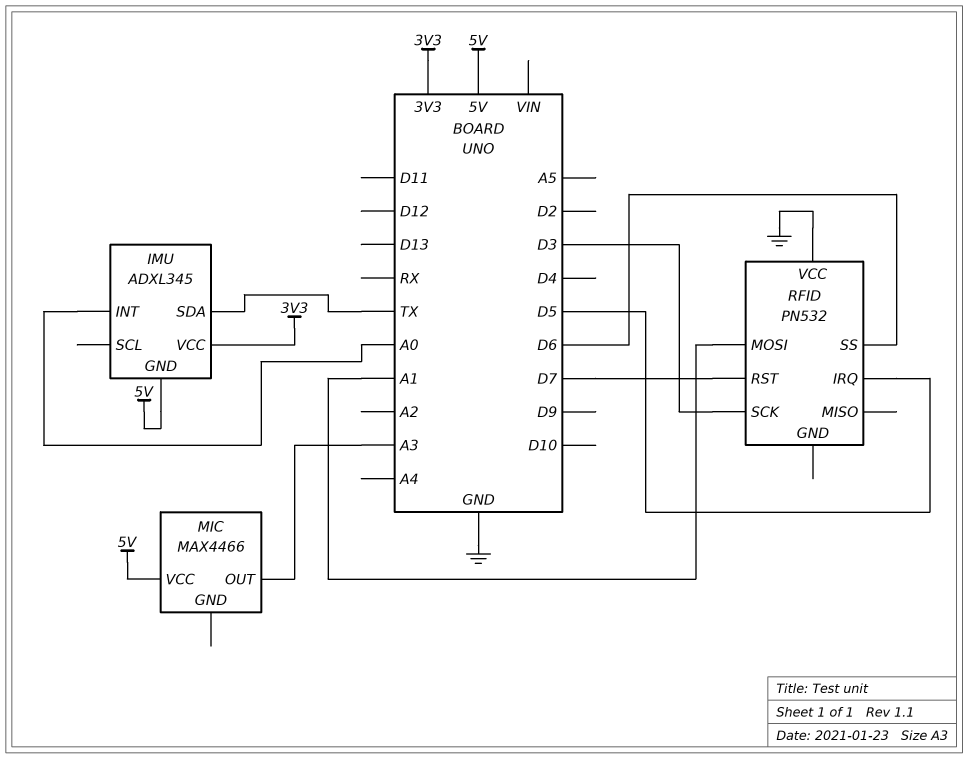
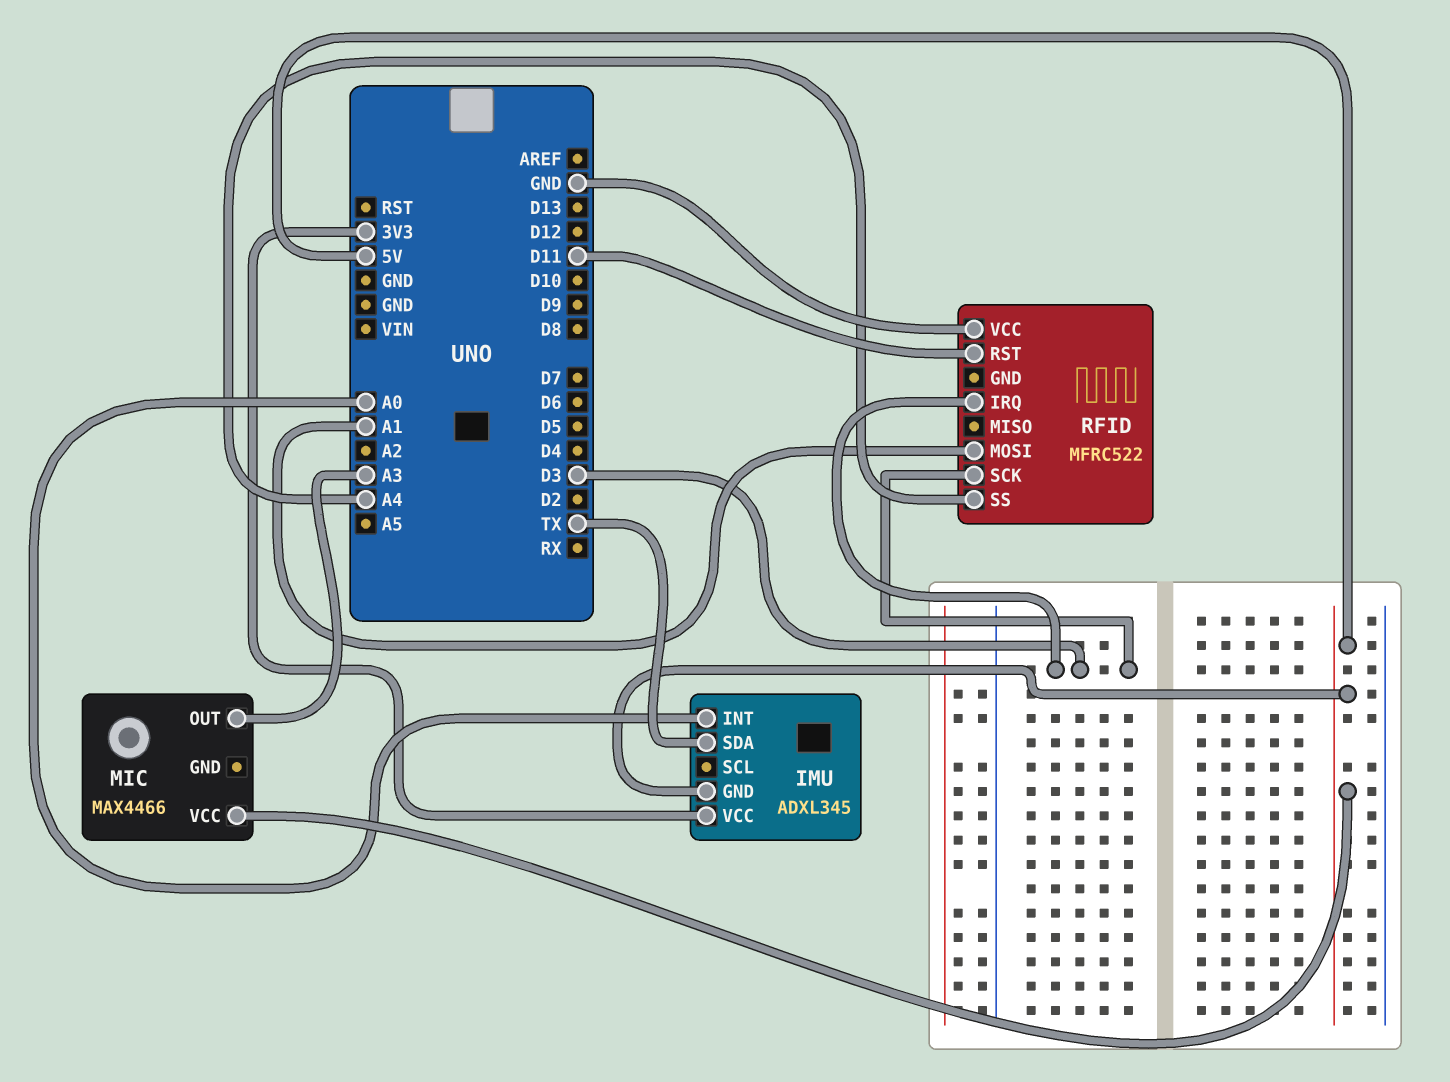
RFID: PN532 -> MFRC522
RFID pin IRQ: D5 -> D3
RFID pin RST: D7 -> D11
RFID pin SS: D6 -> A4

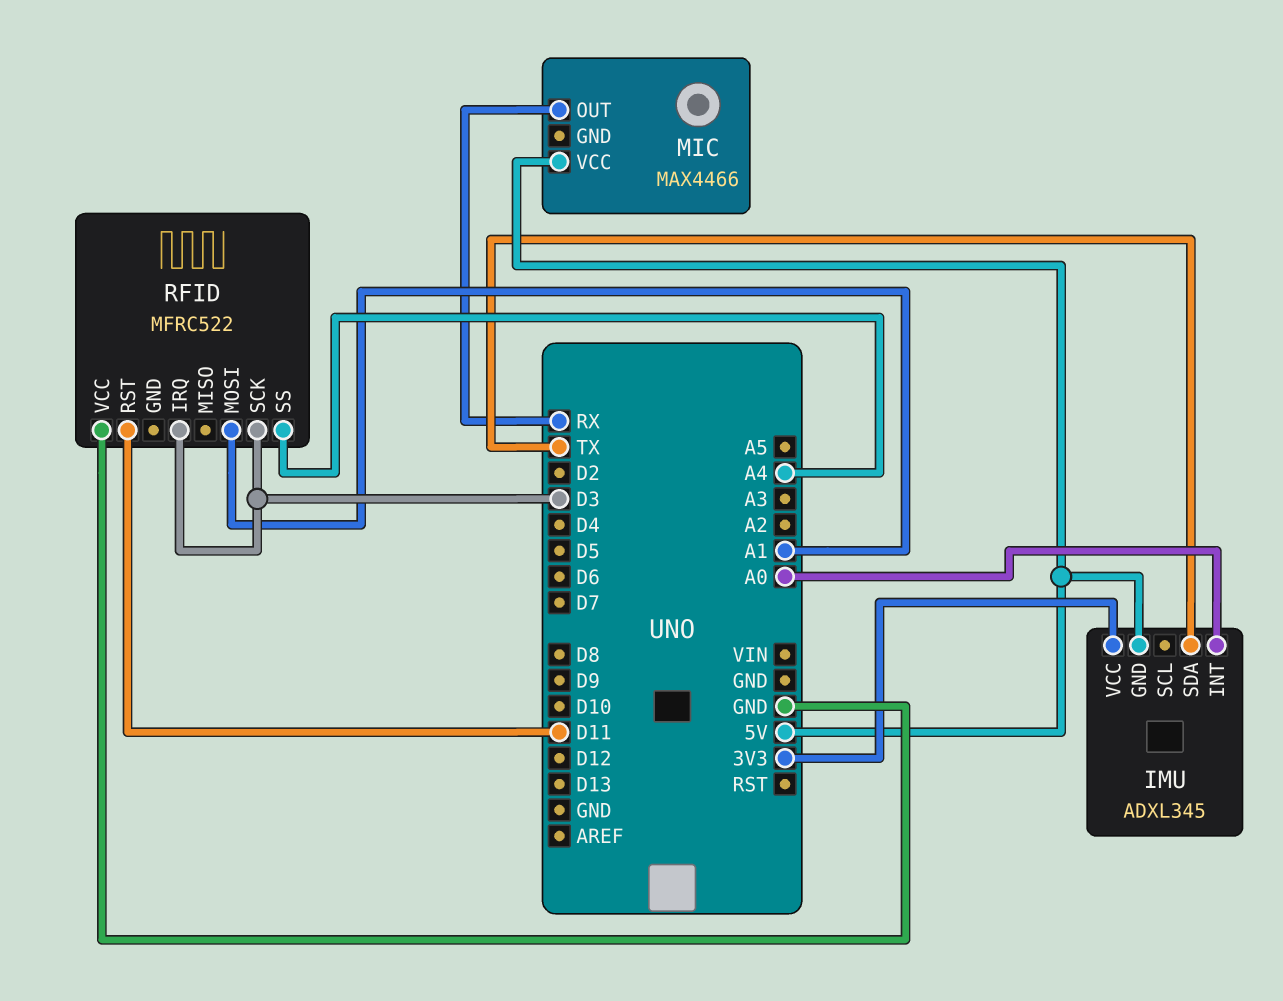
MIC pin OUT: A3 -> RX

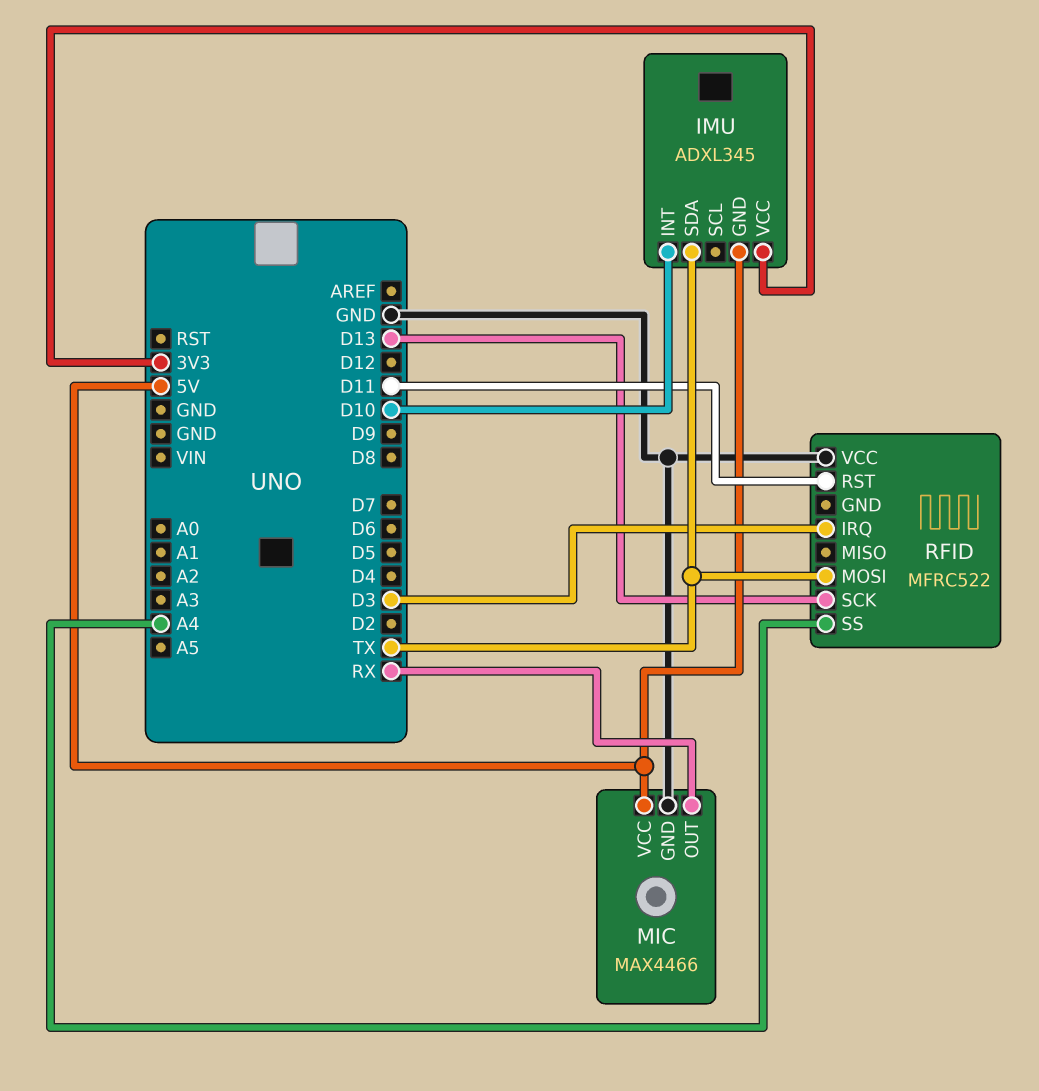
IMU pin INT: A0 -> D10
MIC pin GND: none -> GND
RFID pin MOSI: A1 -> TX
RFID pin SCK: D3 -> D13

